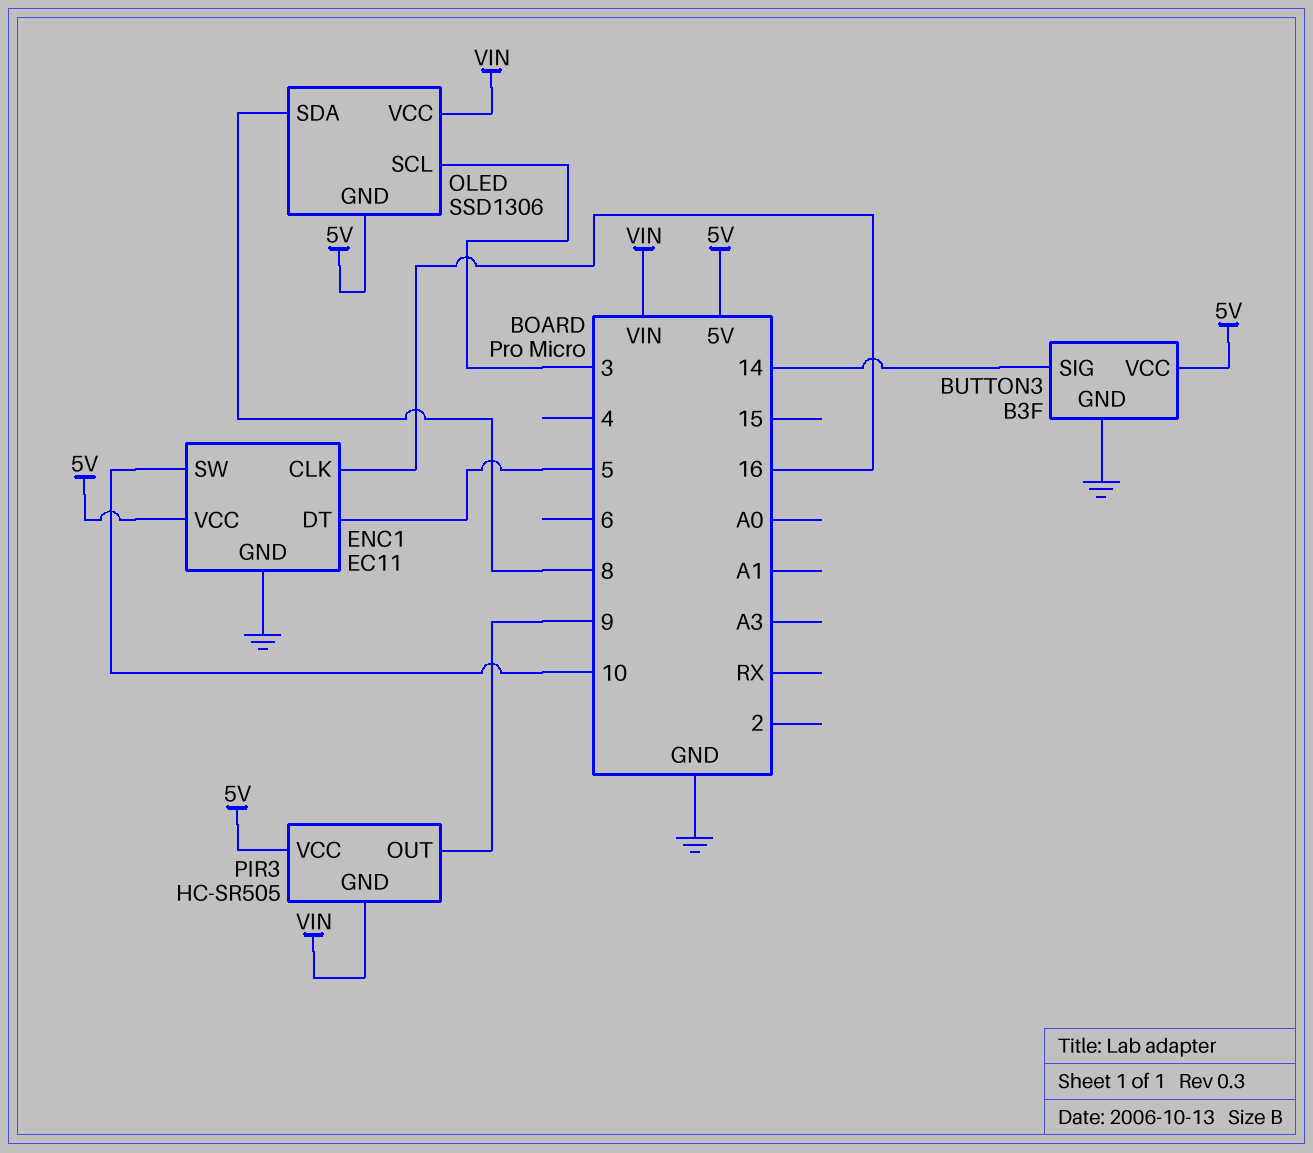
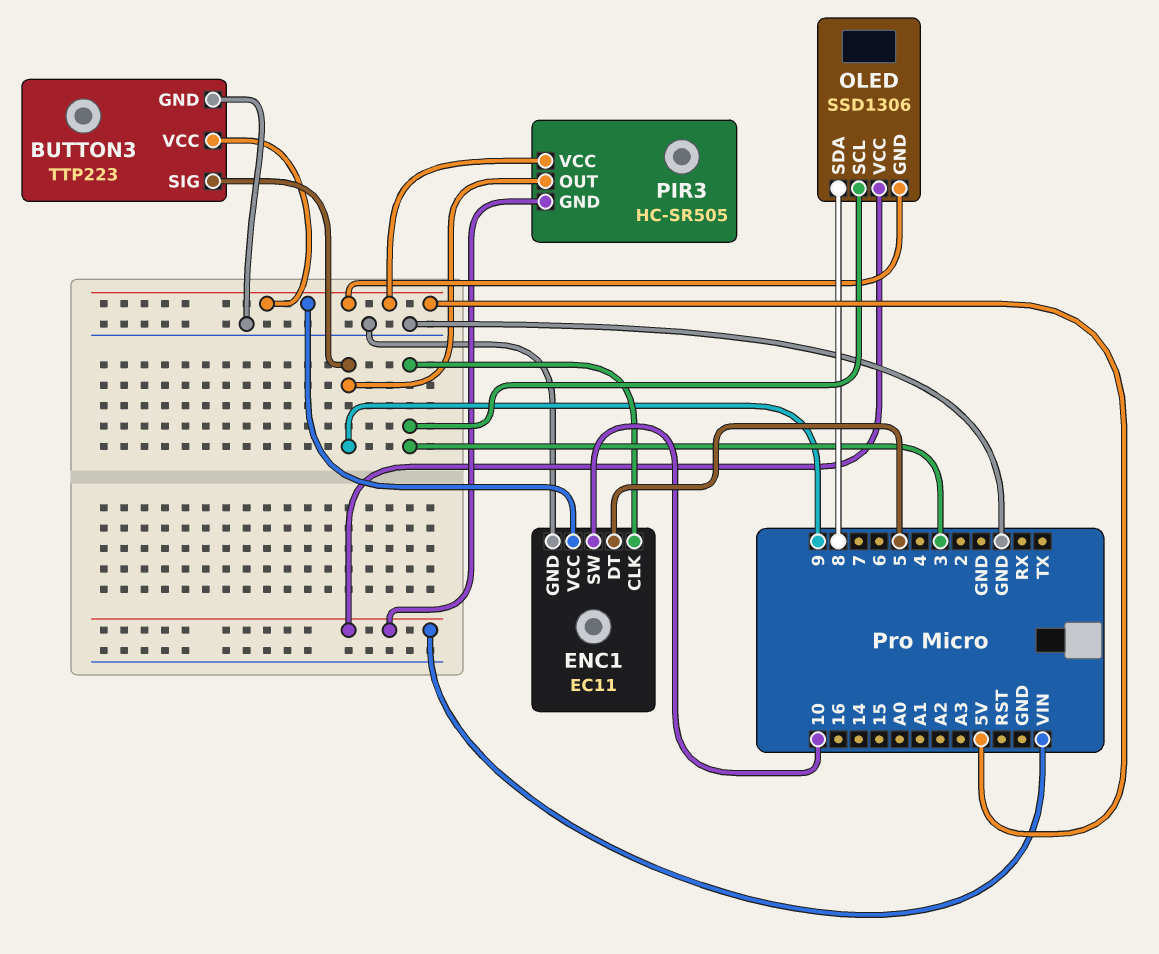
BUTTON3: B3F -> TTP223
BUTTON3 pin SIG: 14 -> 9
ENC1 pin CLK: 16 -> 3

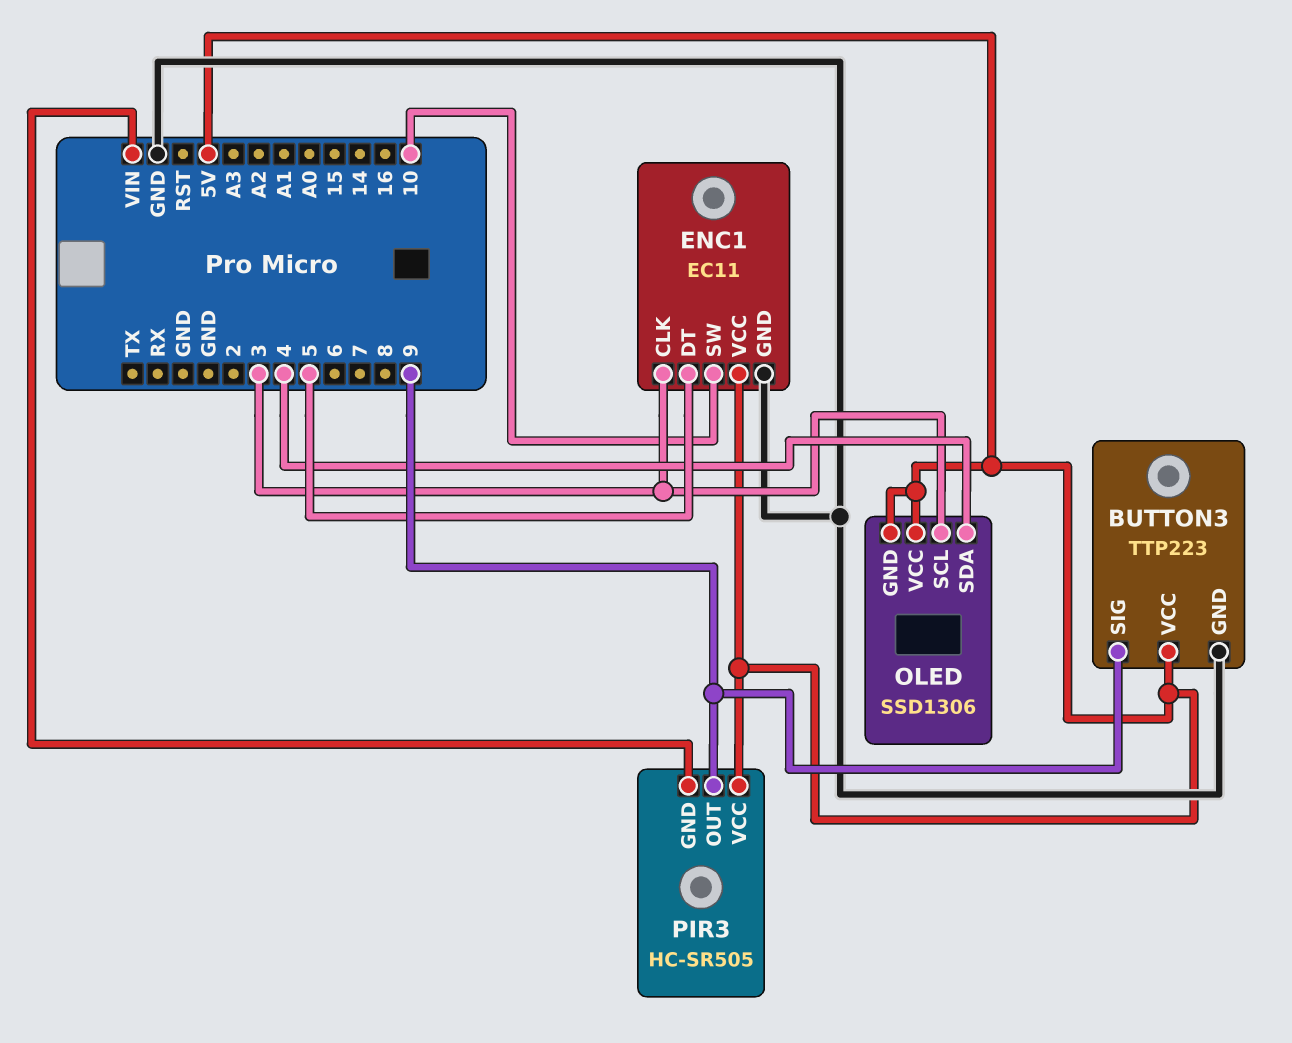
OLED pin SDA: 8 -> 4
OLED pin VCC: VIN -> 5V

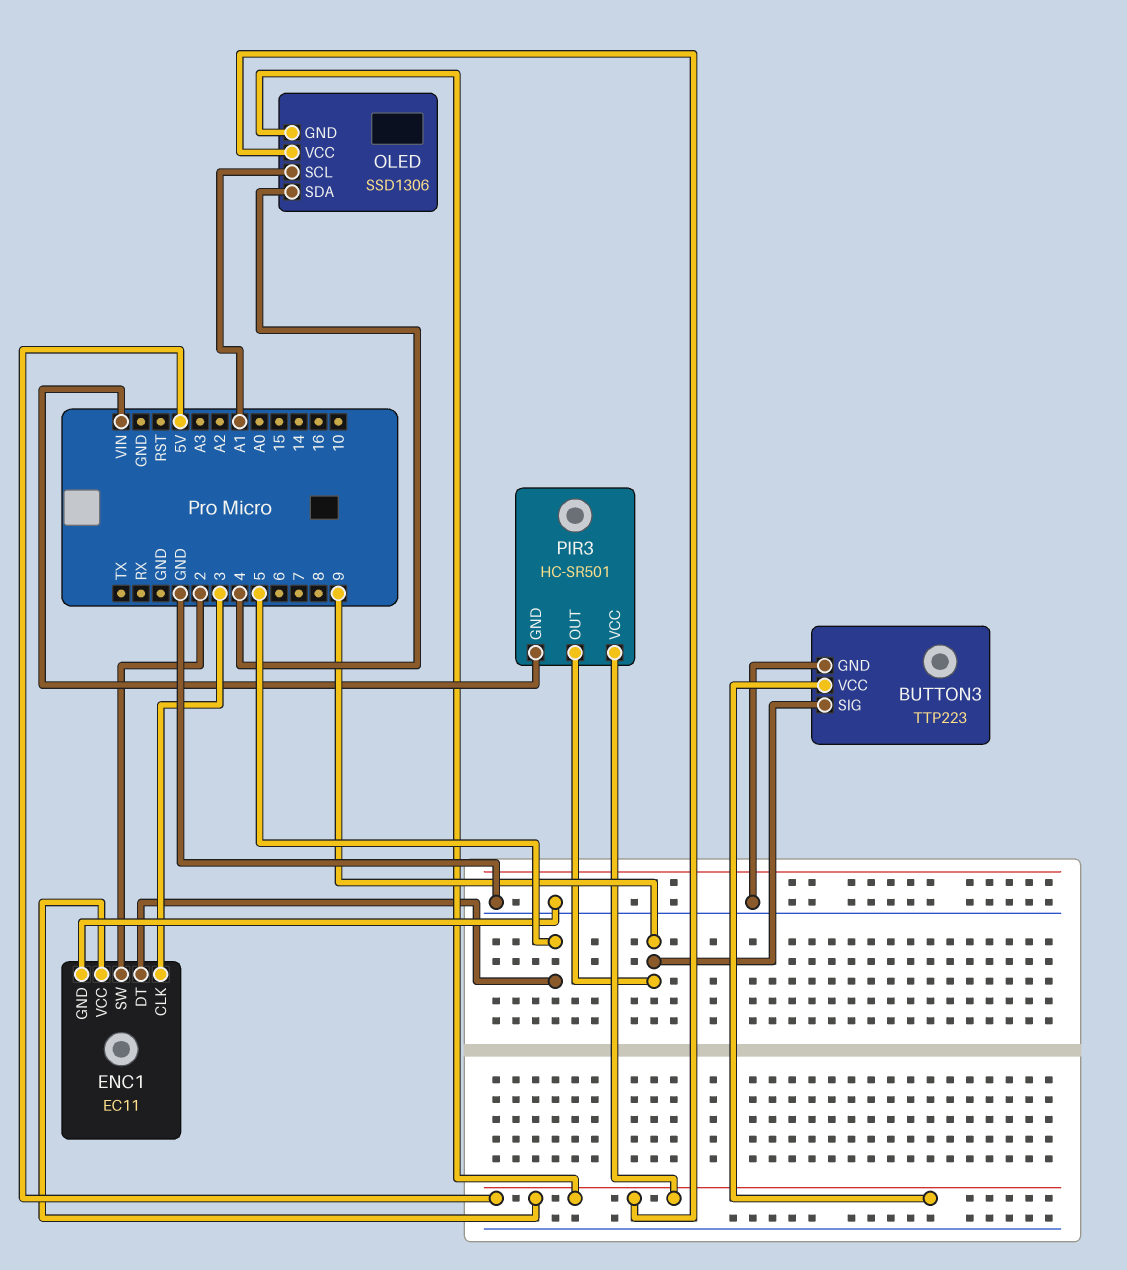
ENC1 pin SW: 10 -> 2
OLED pin SCL: 3 -> A1
PIR3: HC-SR505 -> HC-SR501

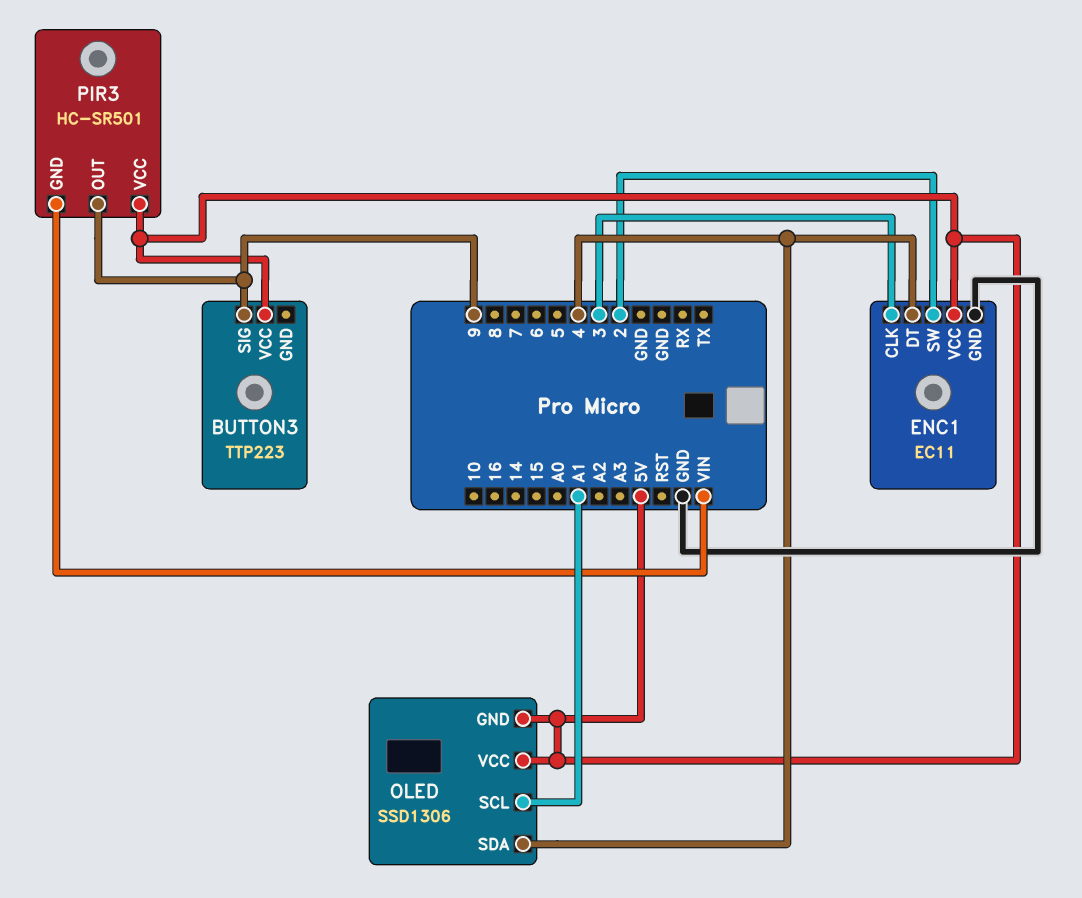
BUTTON3 pin GND: GND -> none
ENC1 pin DT: 5 -> 4

